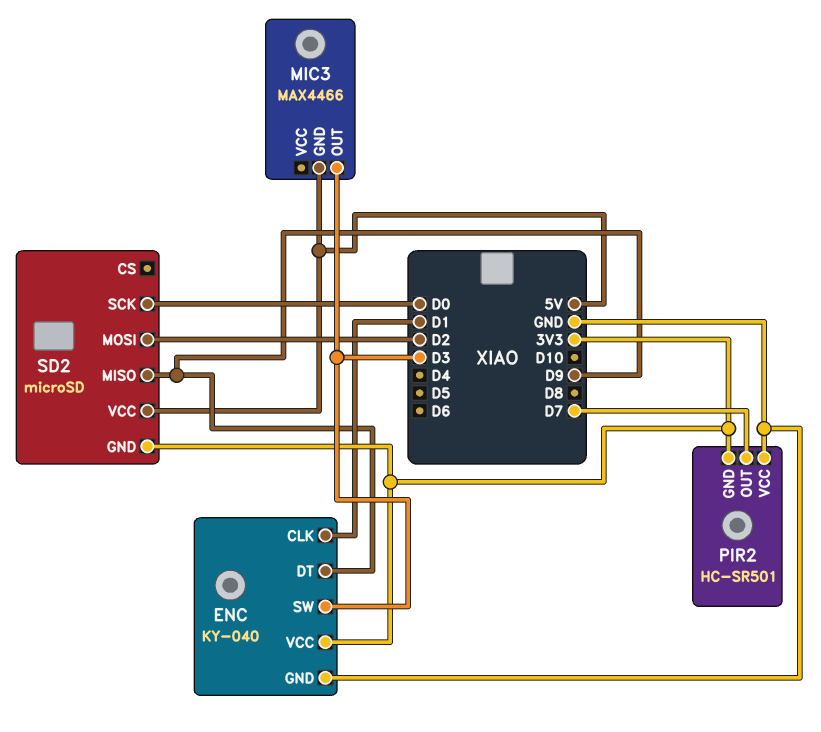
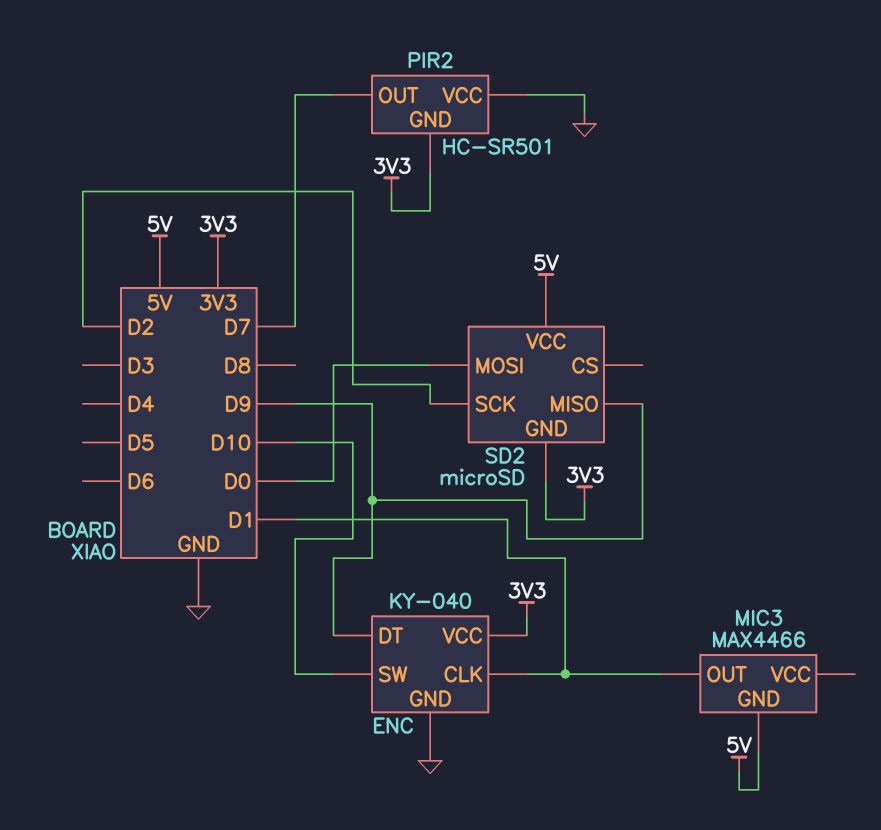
ENC pin SW: D3 -> D10
MIC3 pin OUT: D3 -> D1
SD2 pin MOSI: D2 -> D0
SD2 pin SCK: D0 -> D2

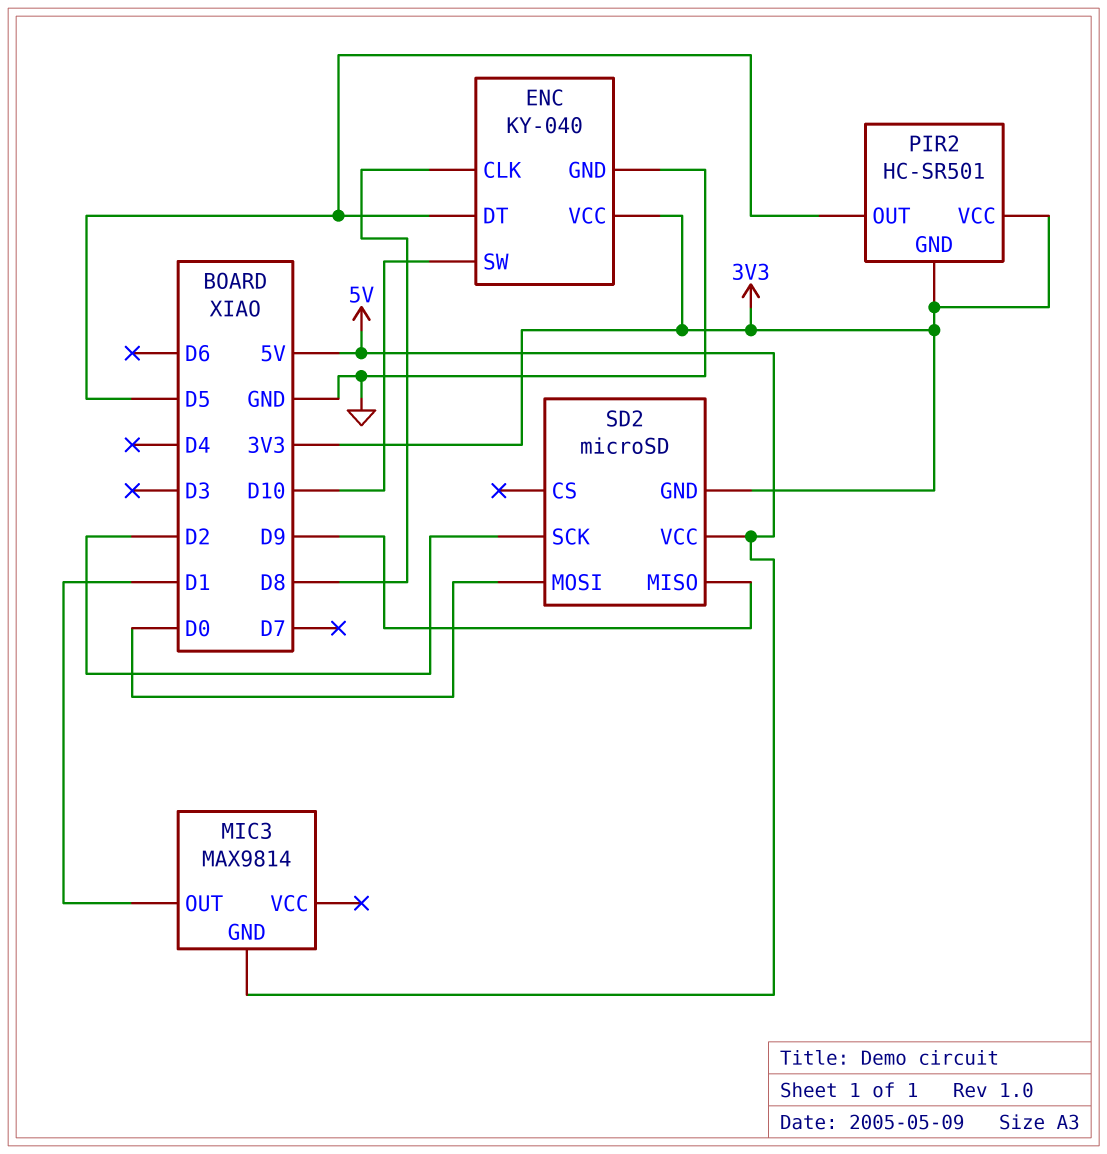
ENC pin CLK: D1 -> D8
ENC pin DT: D9 -> D5
MIC3: MAX4466 -> MAX9814
PIR2 pin OUT: D7 -> D5
PIR2 pin VCC: GND -> 3V3

